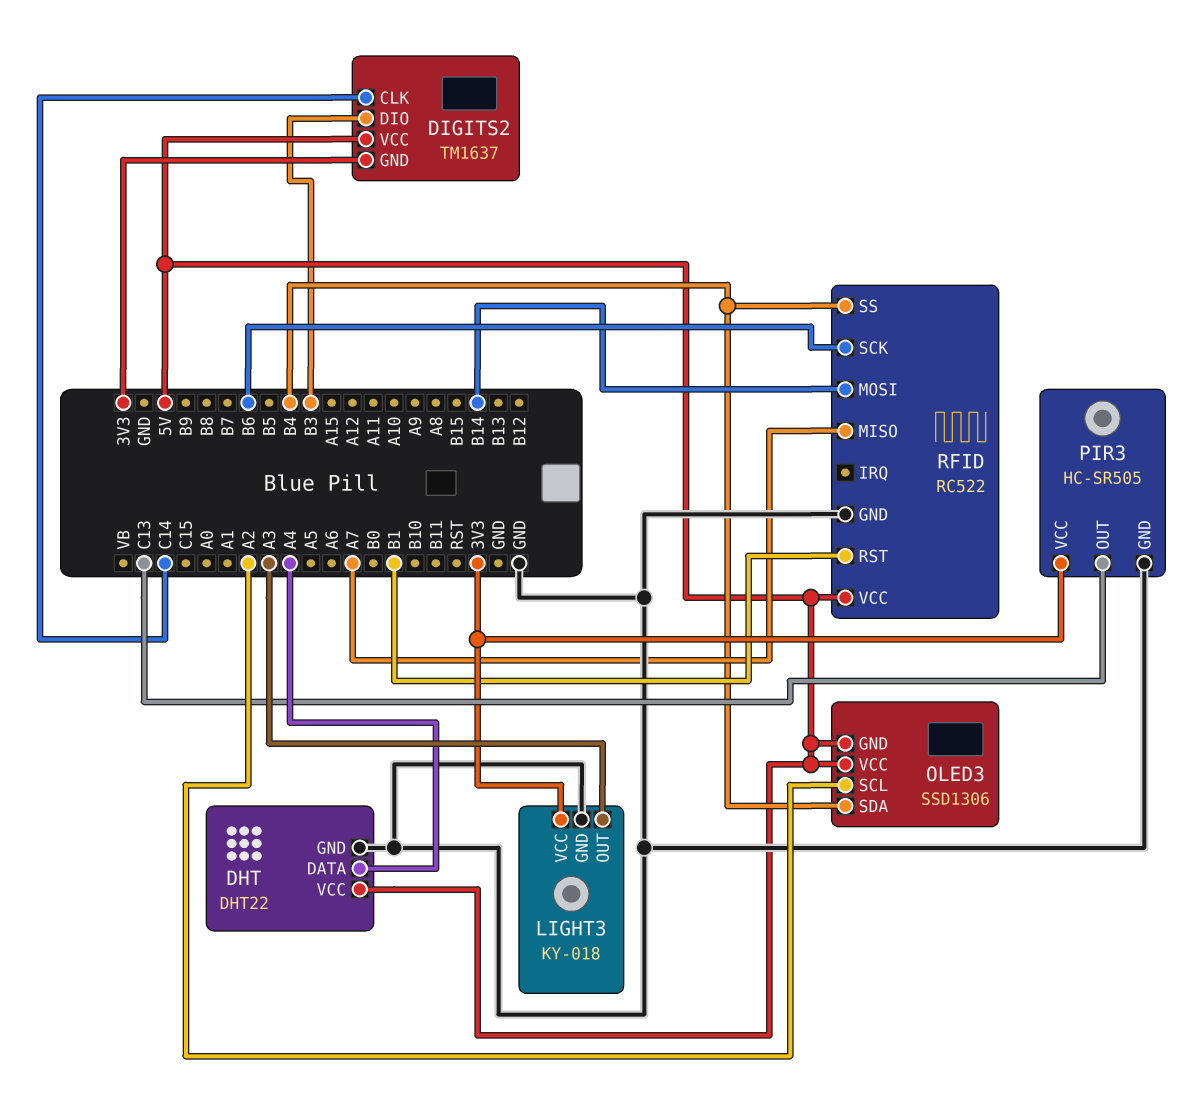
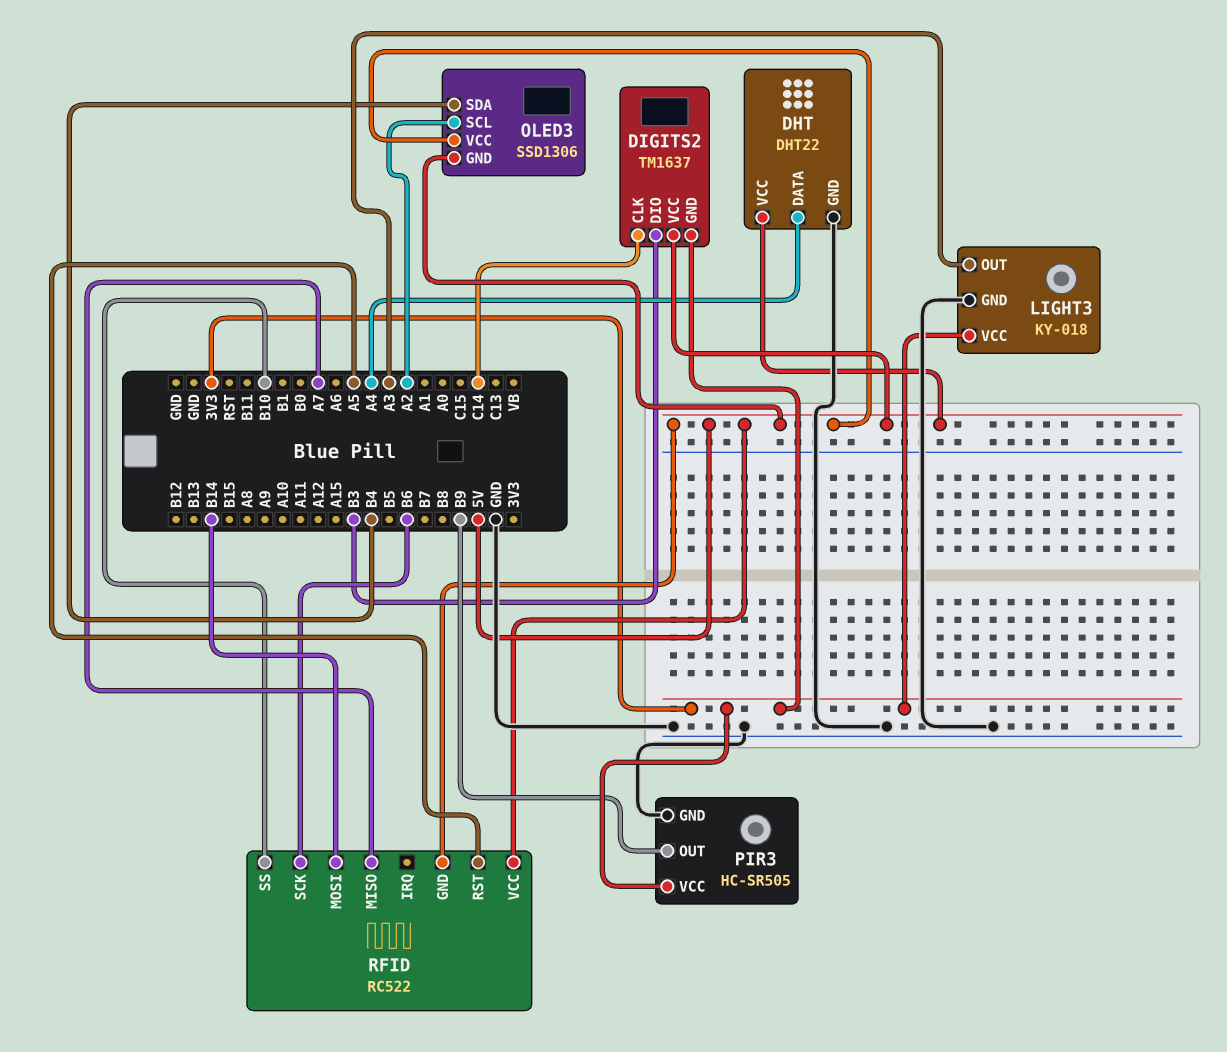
PIR3 pin OUT: C13 -> B9
RFID pin GND: GND -> 5V
RFID pin RST: B1 -> A5
RFID pin SS: B4 -> B10

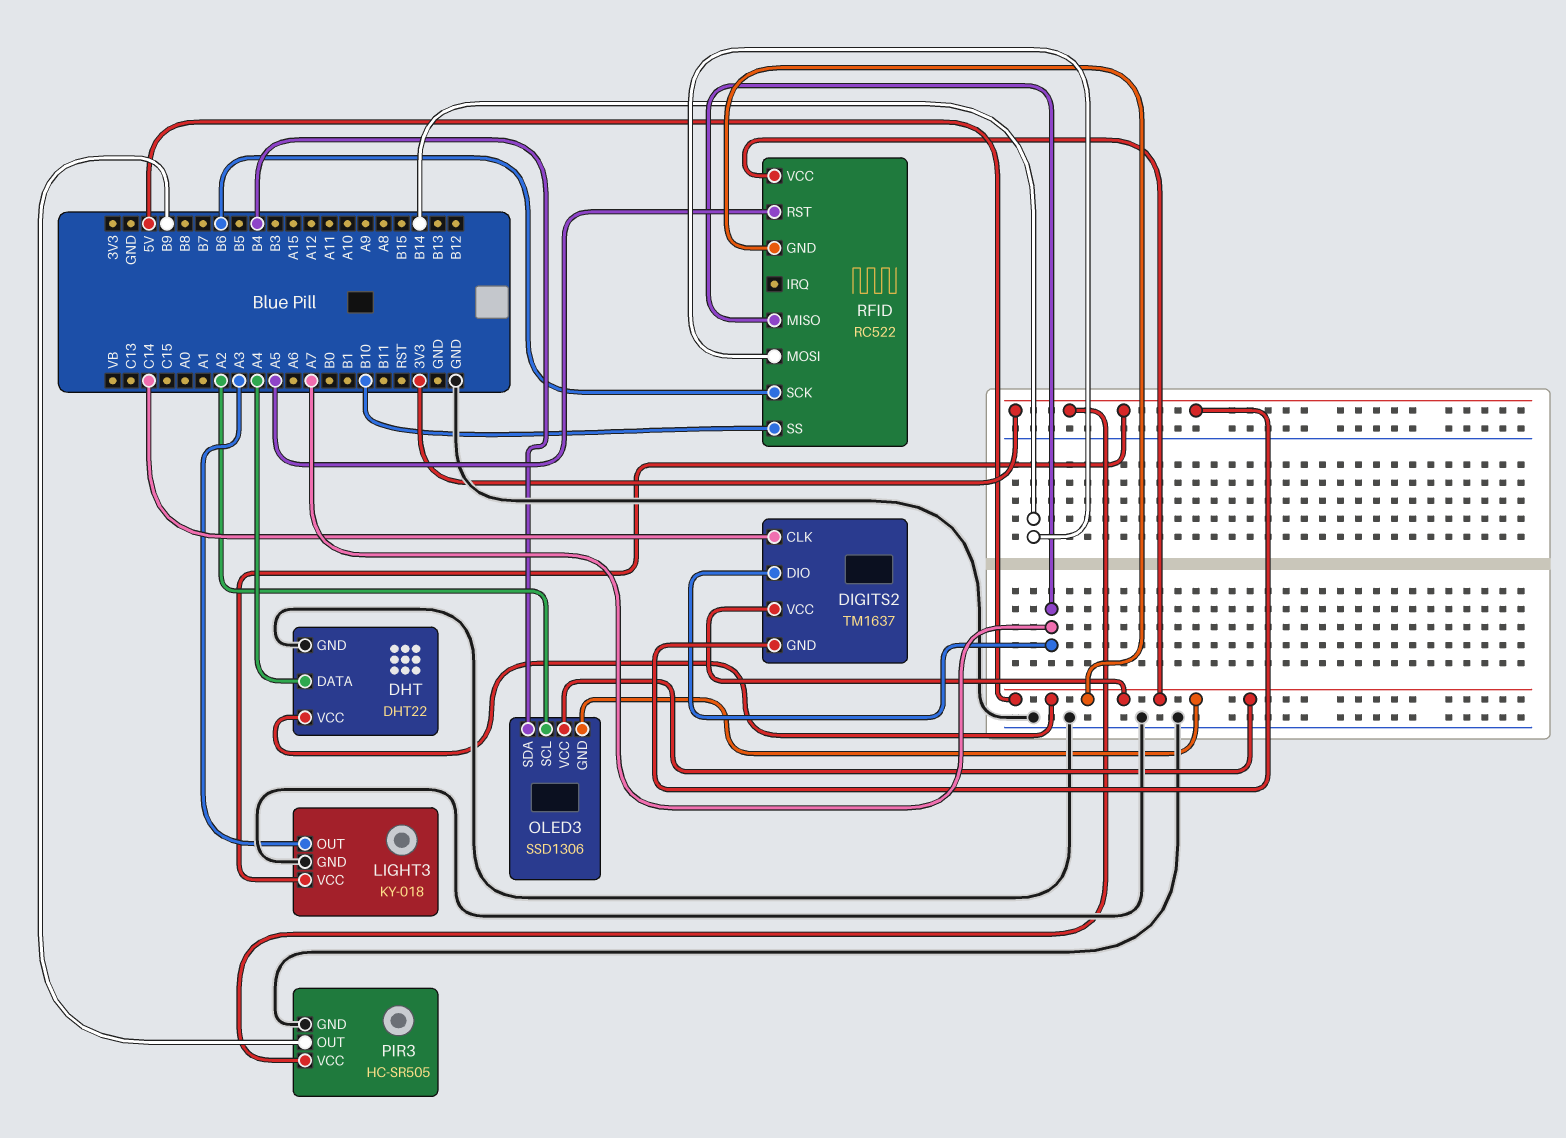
DIGITS2 pin DIO: B3 -> A7

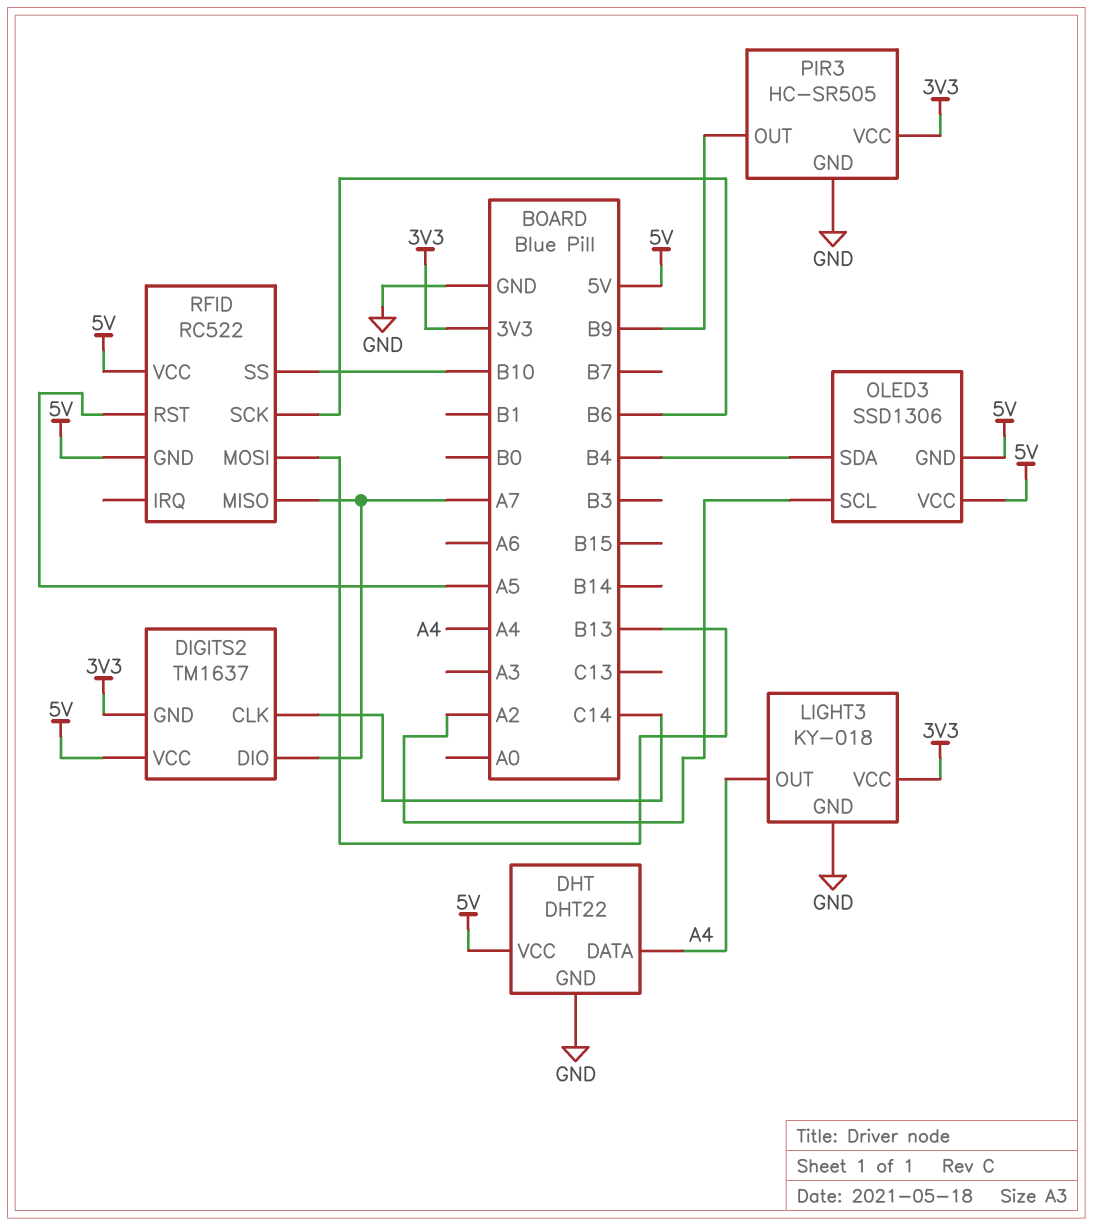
LIGHT3 pin OUT: A3 -> A4
RFID pin MOSI: B14 -> B13

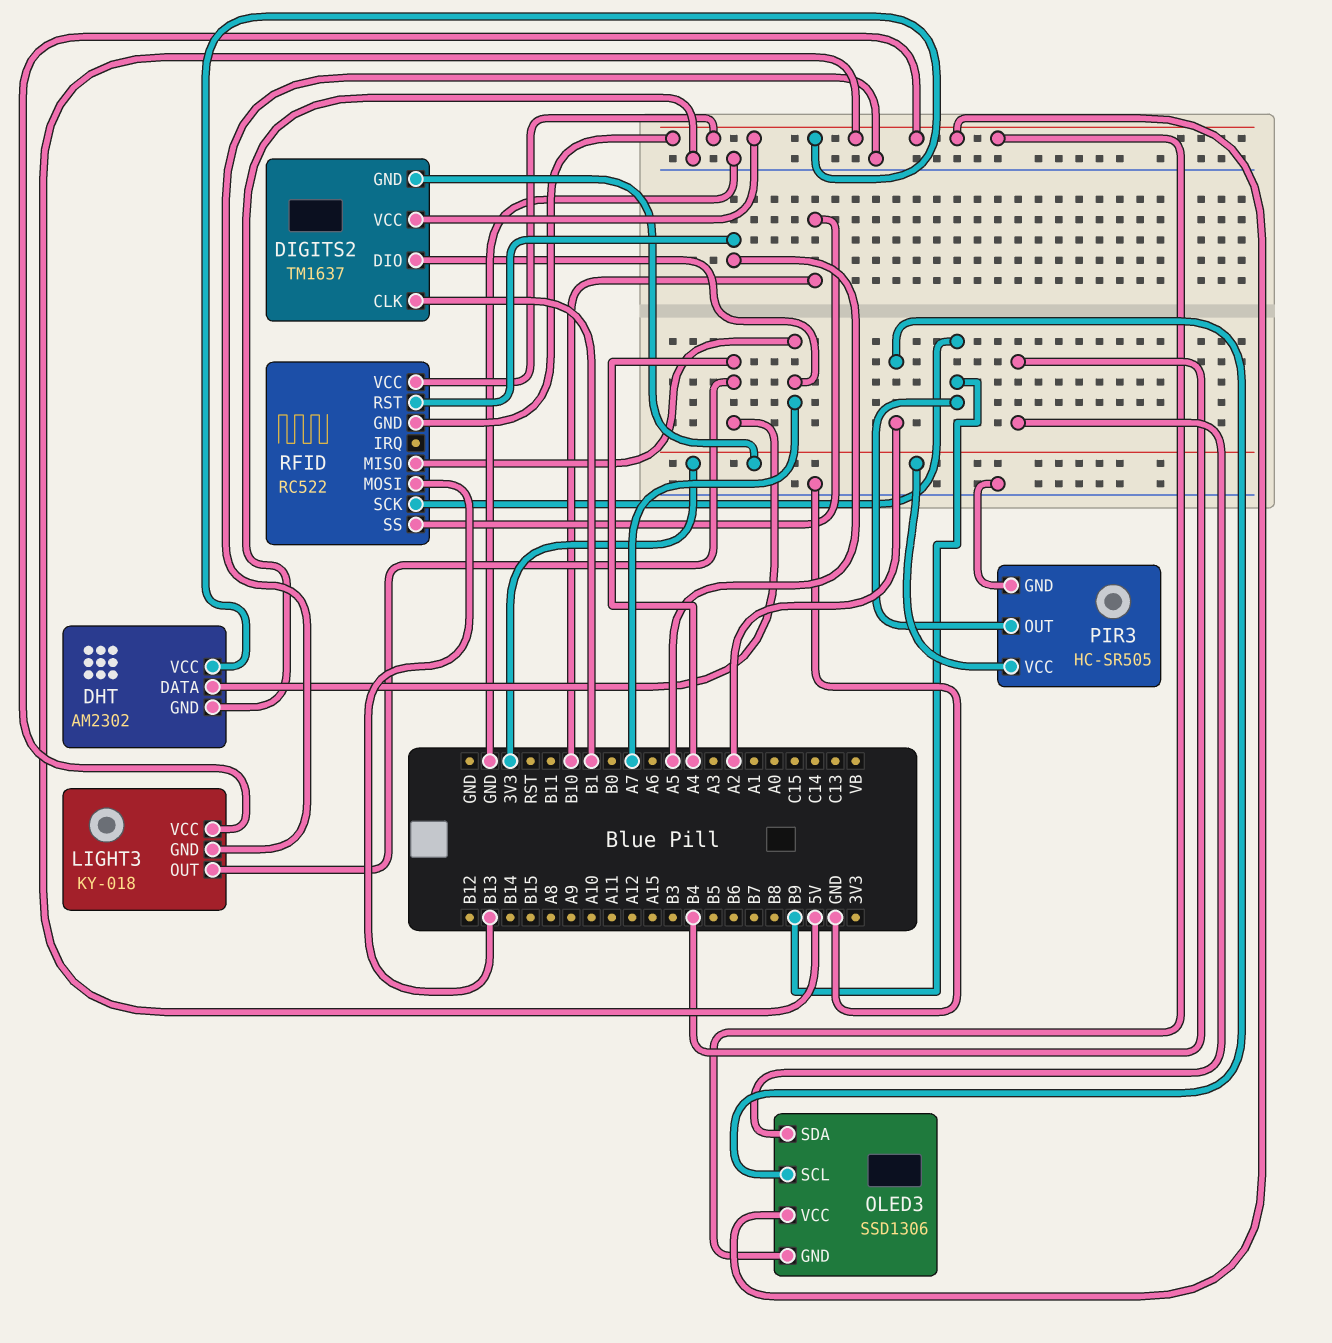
DHT: DHT22 -> AM2302
DIGITS2 pin CLK: C14 -> B1
LIGHT3 pin VCC: 3V3 -> 5V
RFID pin SCK: B6 -> B9

